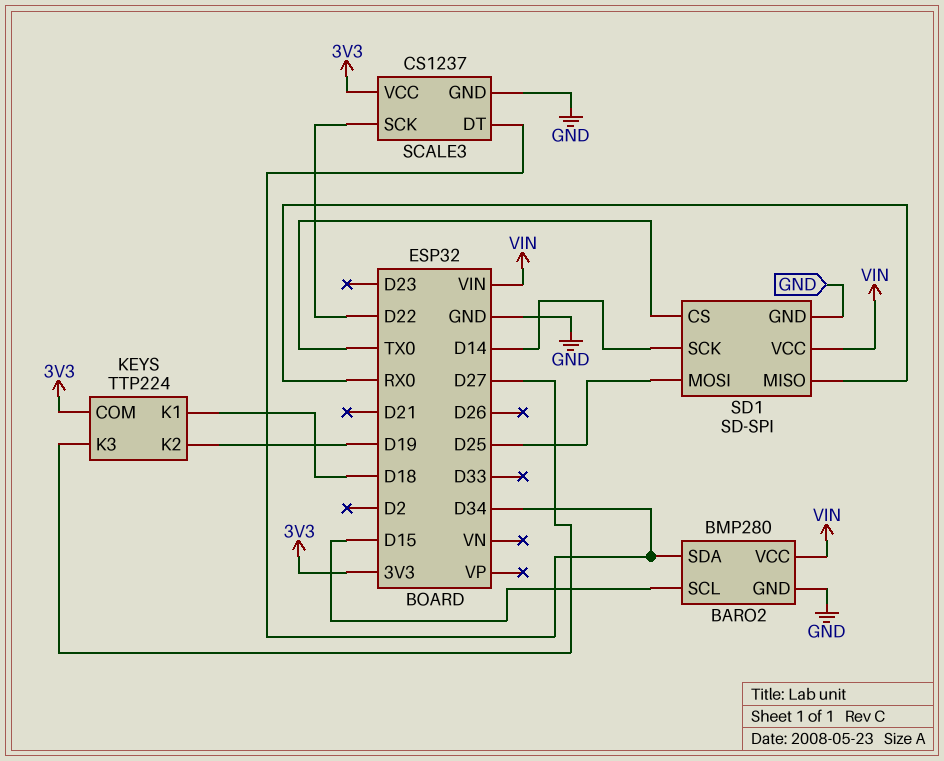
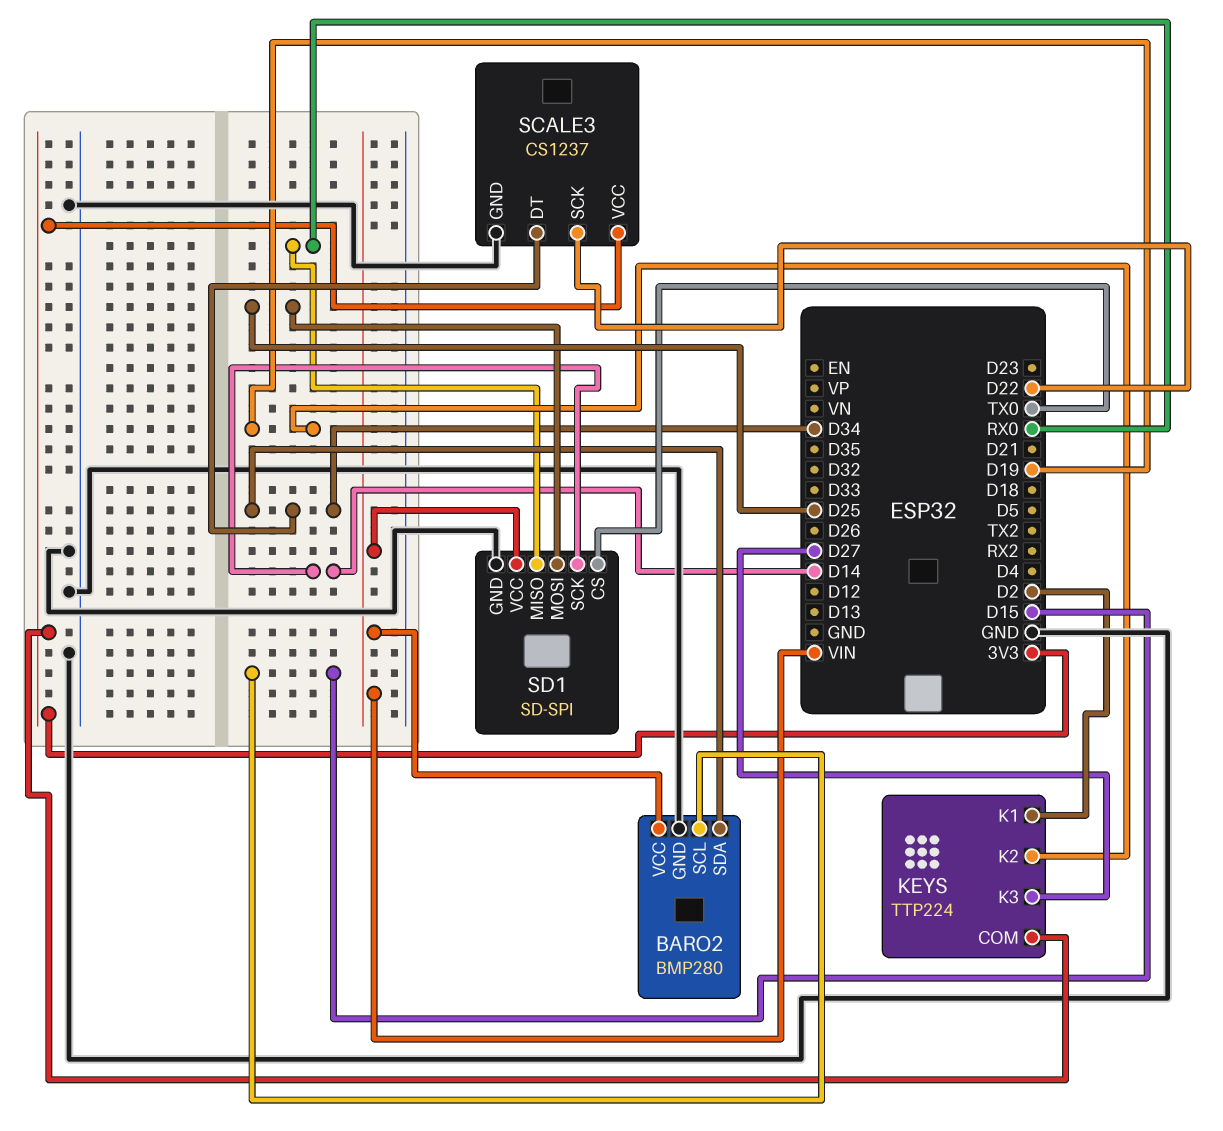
KEYS pin K1: D18 -> D2

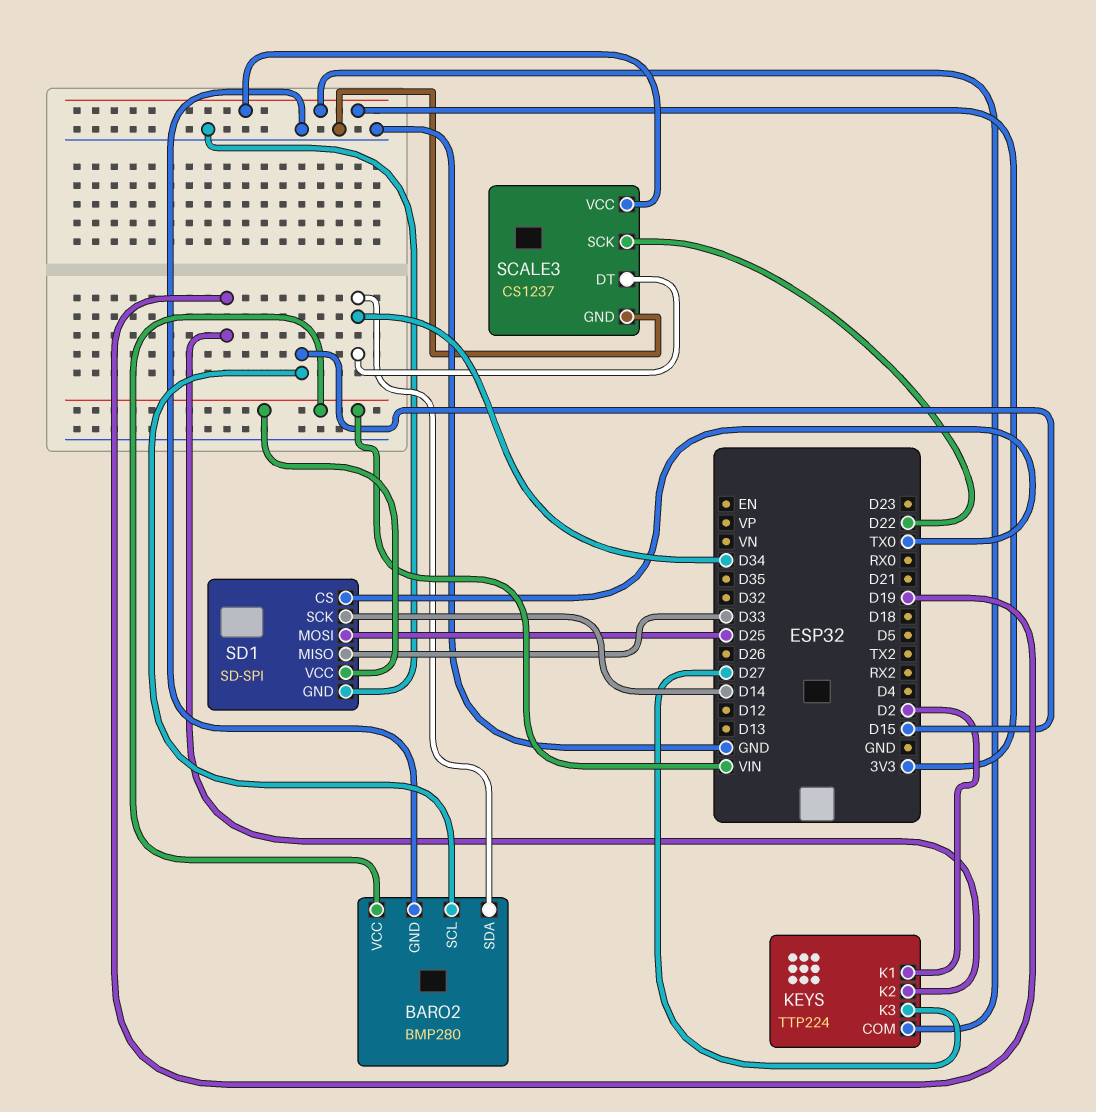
SD1 pin MISO: RX0 -> D33

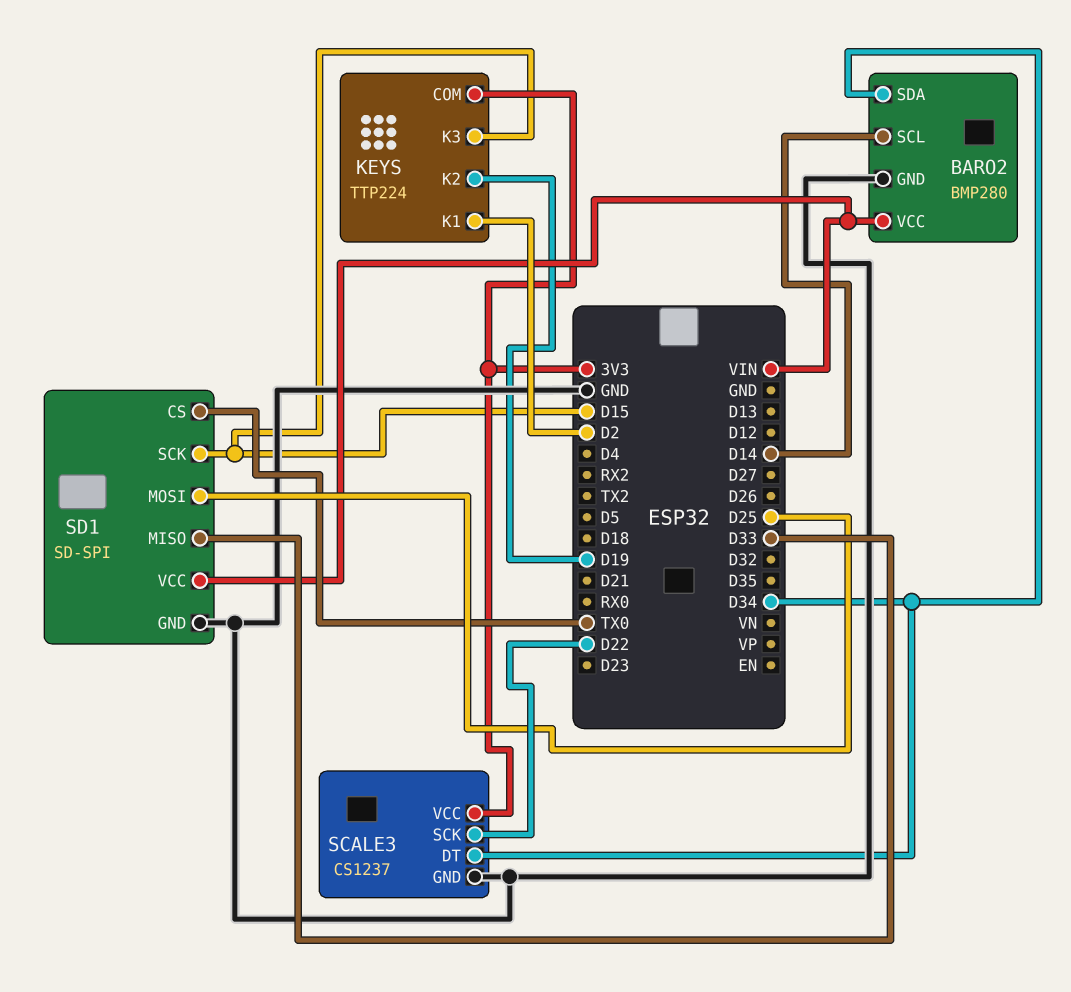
BARO2 pin SCL: D15 -> D14
KEYS pin K3: D27 -> D15
SD1 pin SCK: D14 -> D15

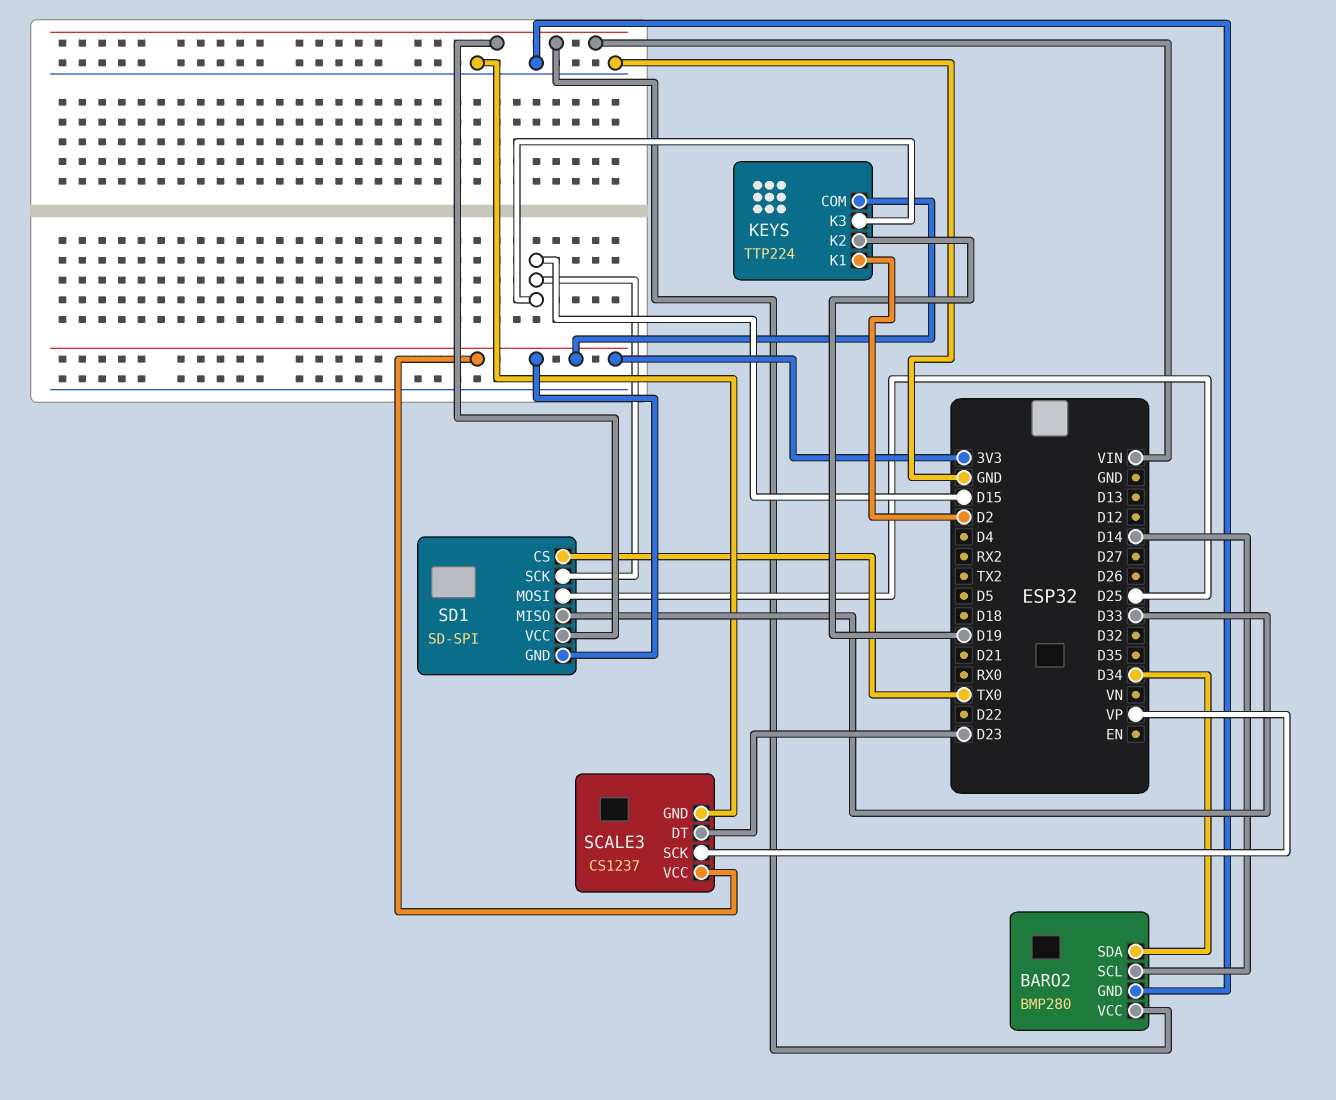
SCALE3 pin DT: D34 -> D23
SCALE3 pin SCK: D22 -> VP
SD1 pin GND: GND -> 3V3

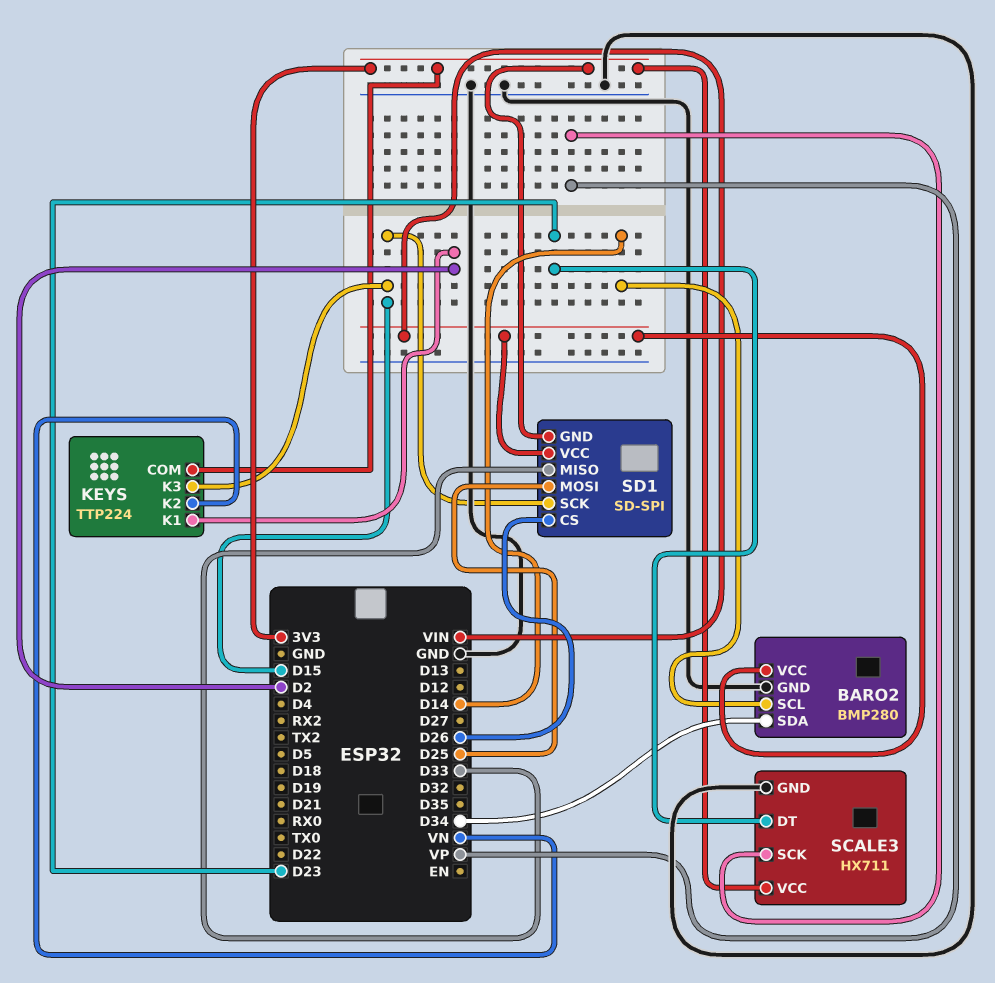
KEYS pin K2: D19 -> VN
SCALE3: CS1237 -> HX711
SD1 pin CS: TX0 -> D26

